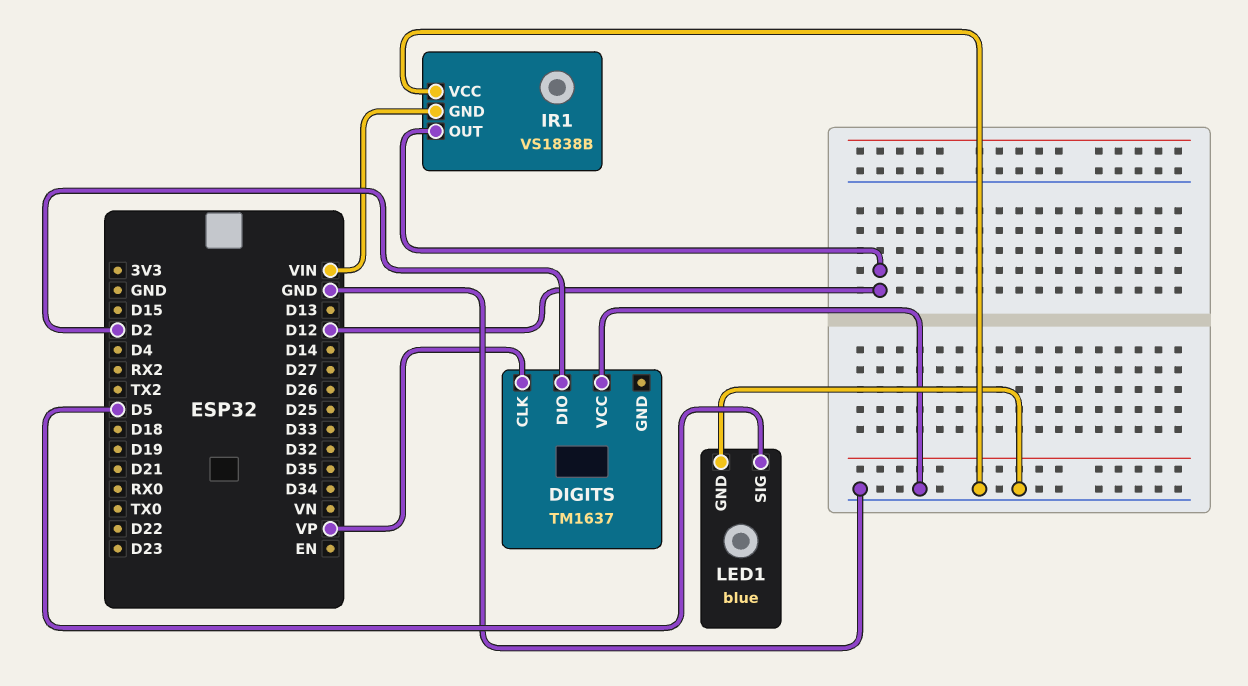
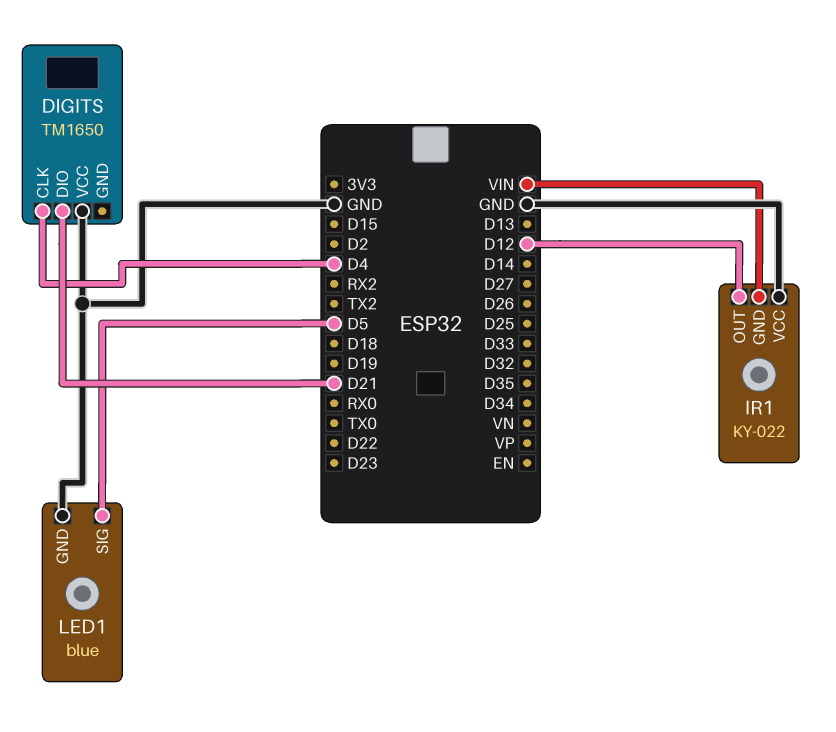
DIGITS: TM1637 -> TM1650
DIGITS pin CLK: VP -> D4
DIGITS pin DIO: D2 -> D21
IR1: VS1838B -> KY-022

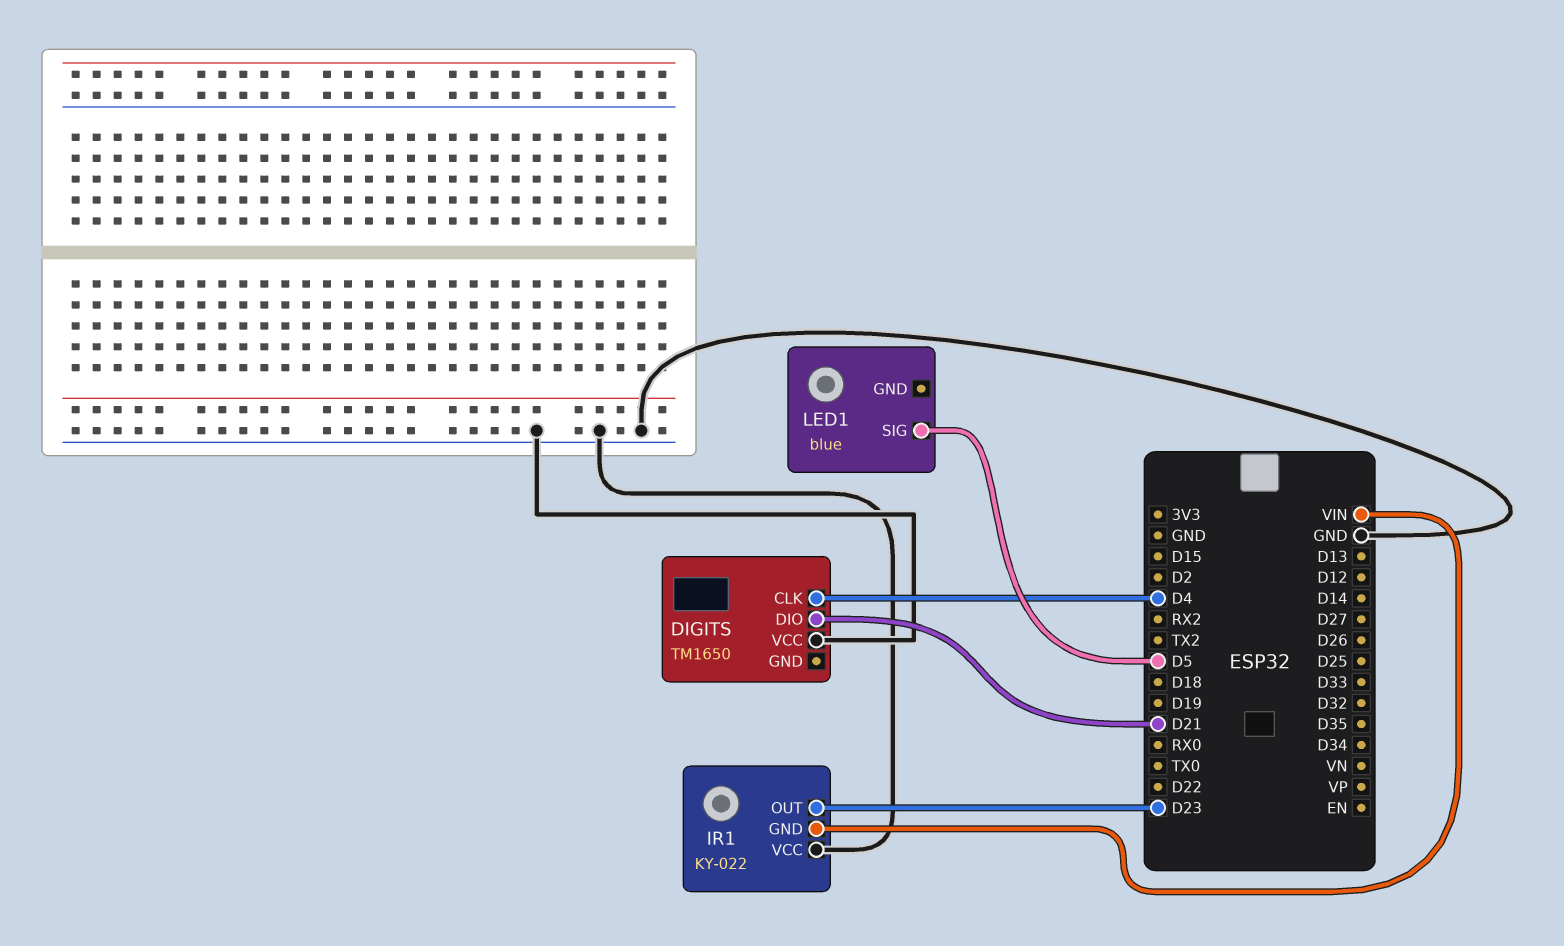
IR1 pin OUT: D12 -> D23
LED1 pin GND: GND -> none

